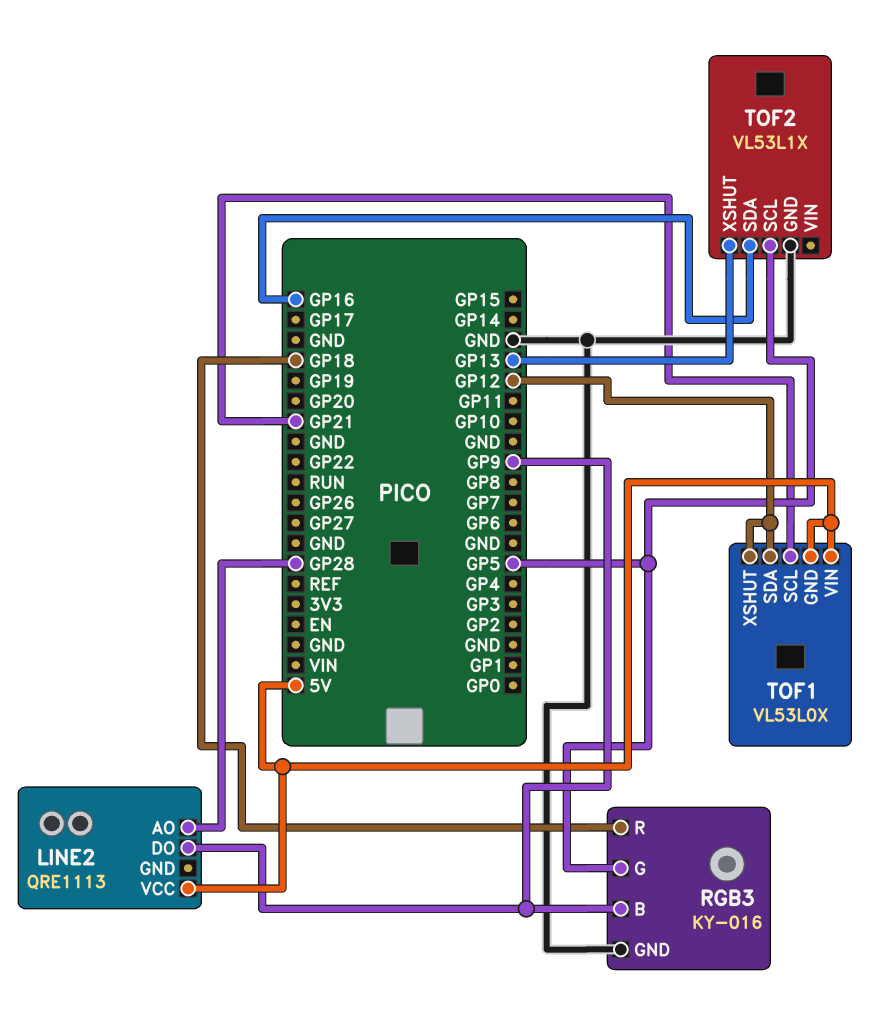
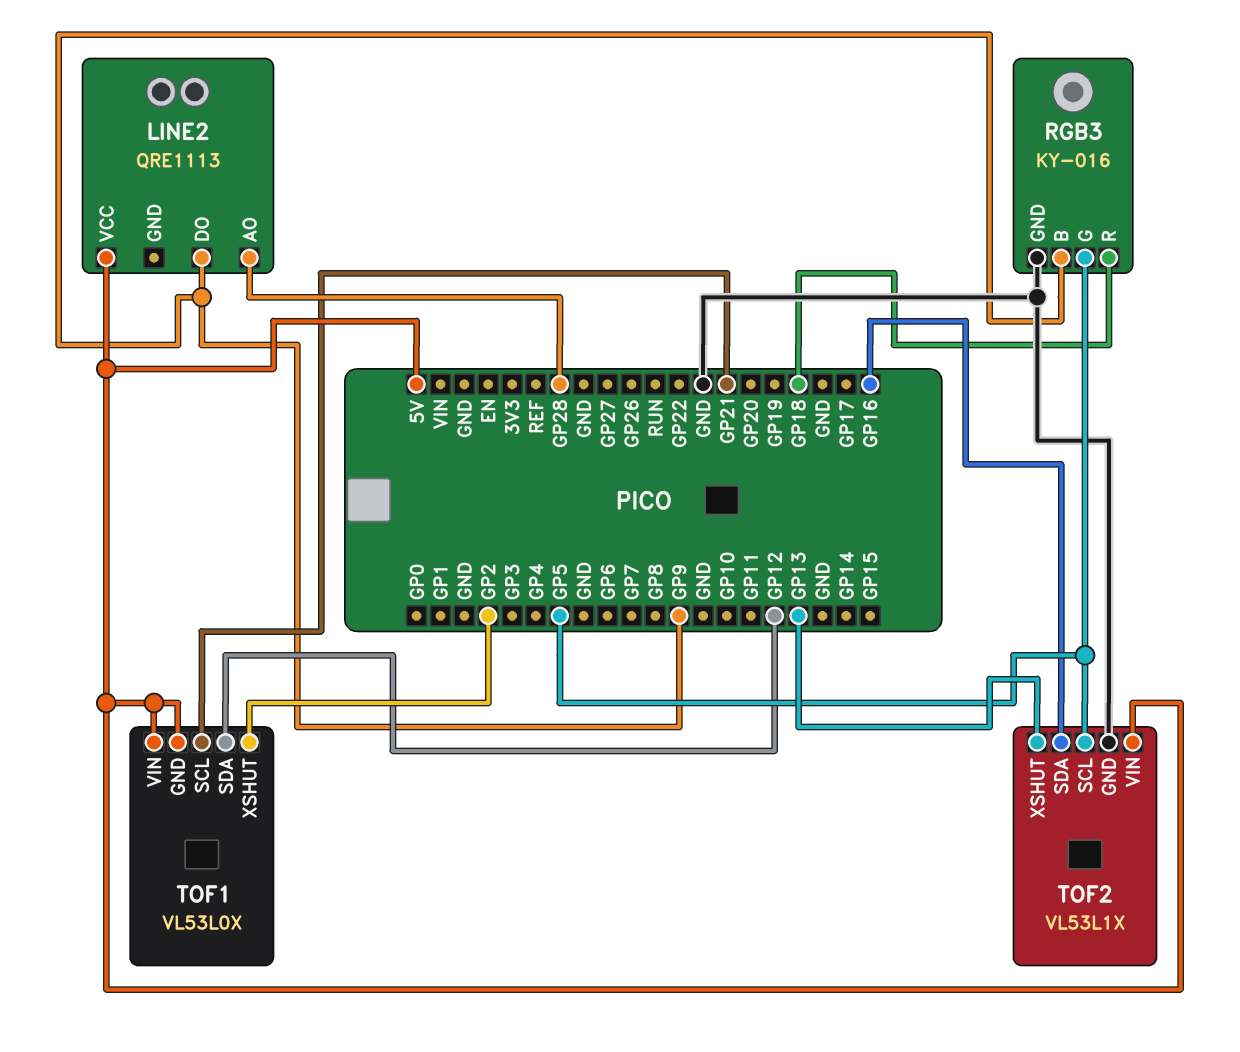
TOF1 pin XSHUT: GP12 -> GP2
TOF2 pin VIN: none -> 5V

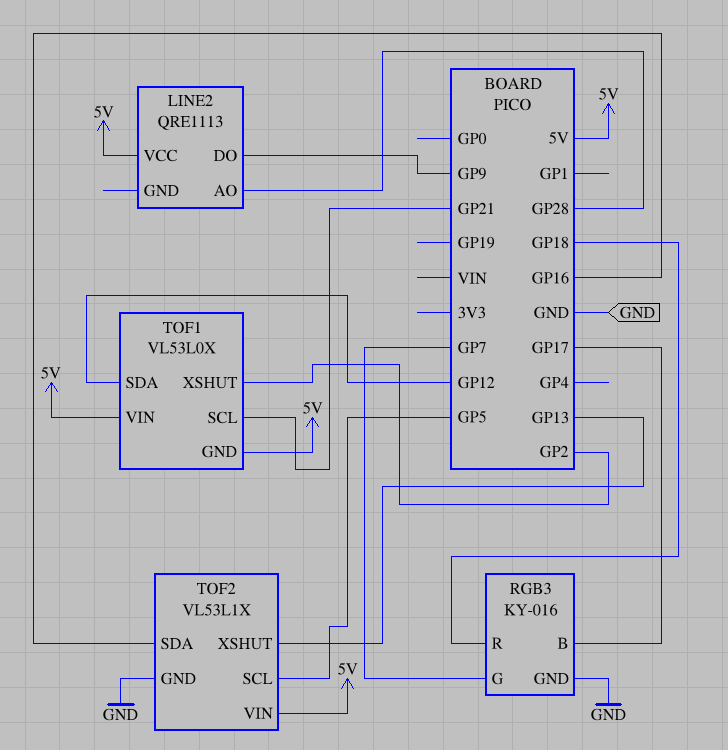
RGB3 pin B: GP9 -> GP17
RGB3 pin G: GP5 -> GP7

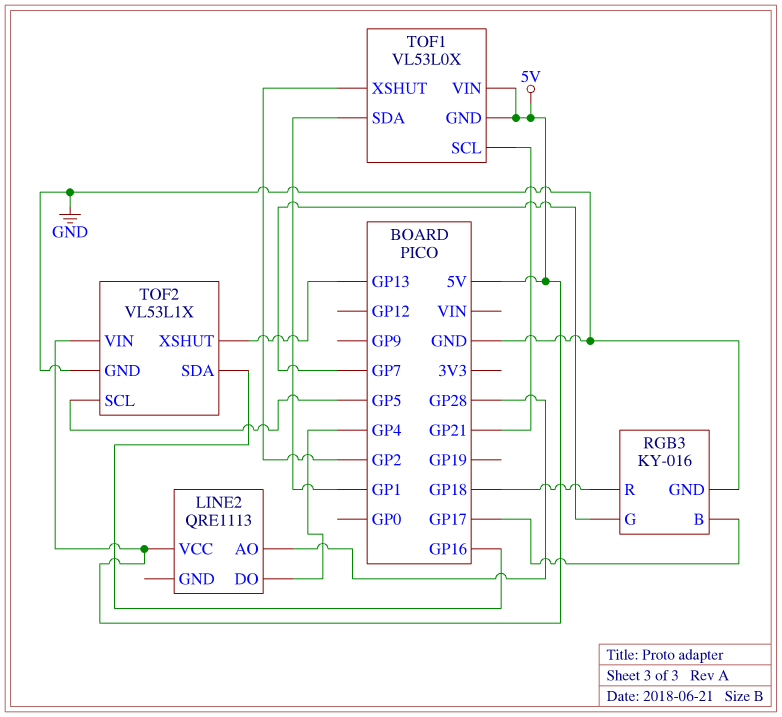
LINE2 pin DO: GP9 -> GP4
TOF1 pin SDA: GP12 -> GP1

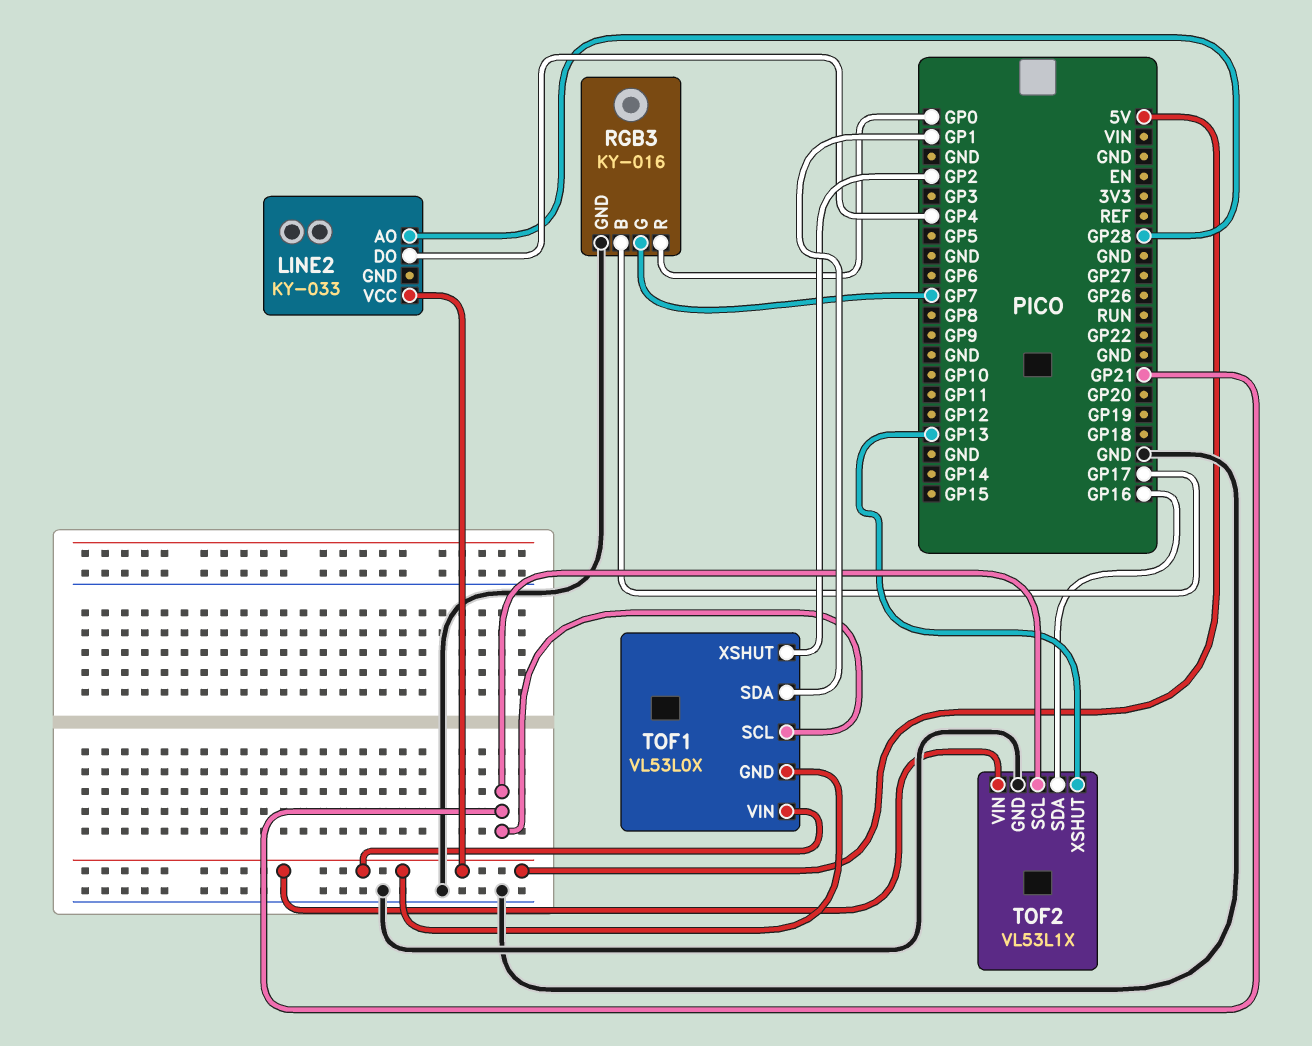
LINE2: QRE1113 -> KY-033
RGB3 pin R: GP18 -> GP0
TOF2 pin SCL: GP5 -> GP21

